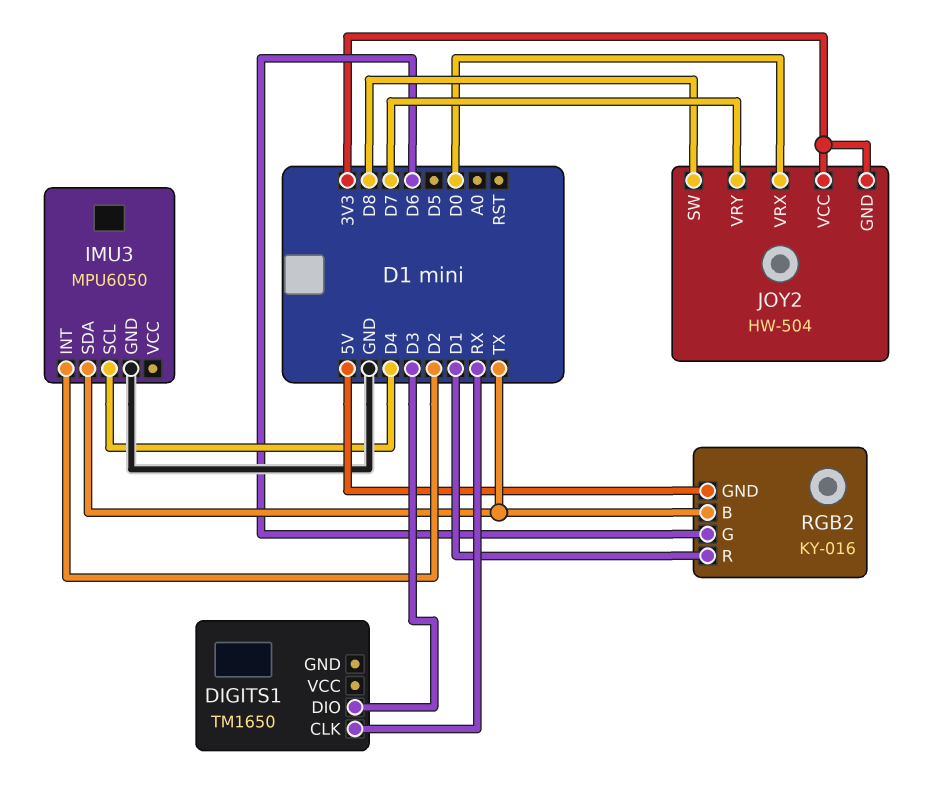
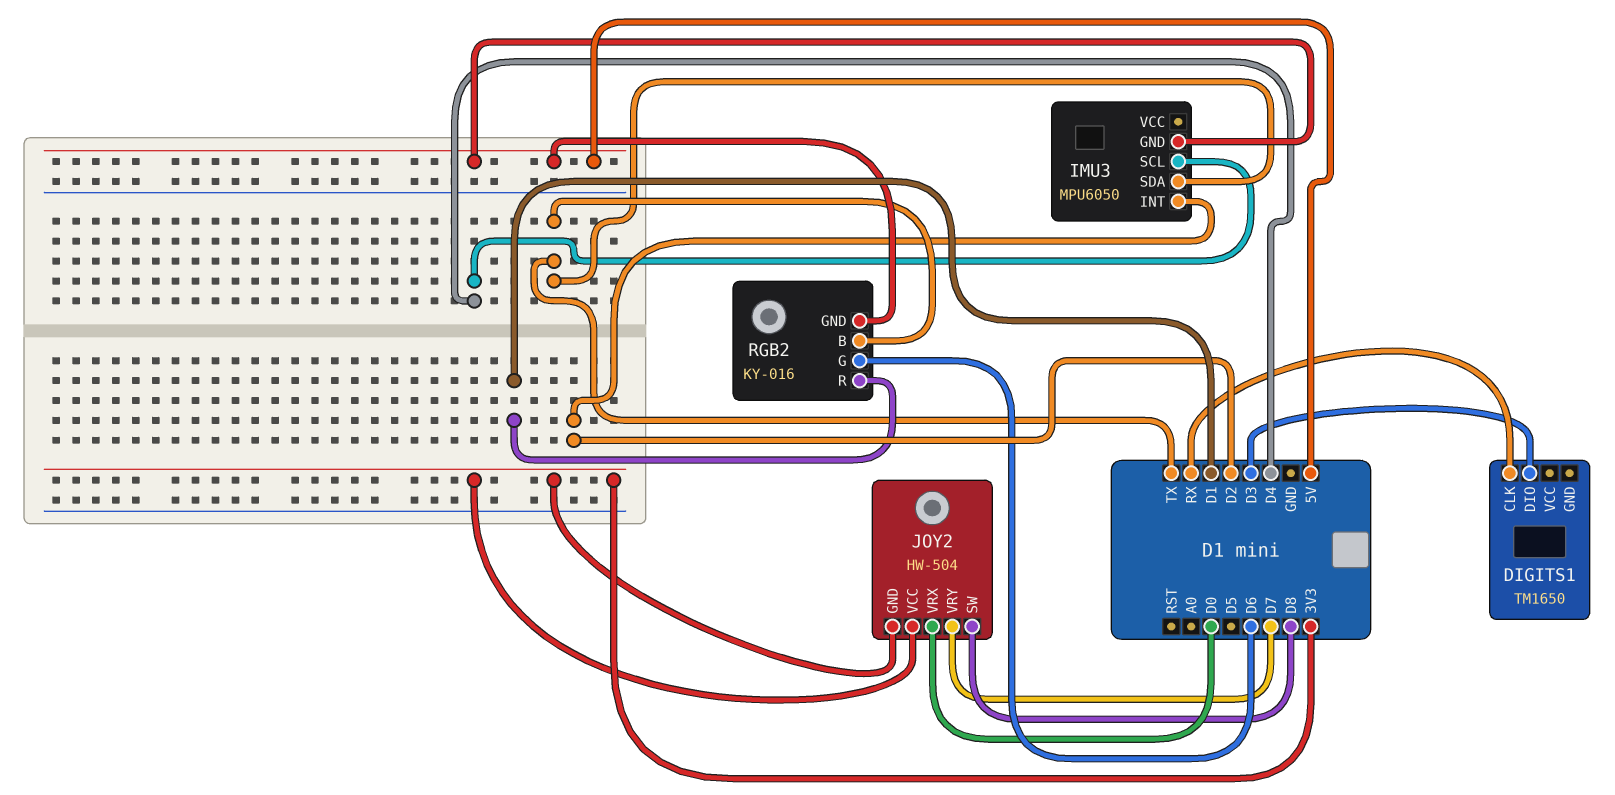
IMU3 pin GND: GND -> 5V

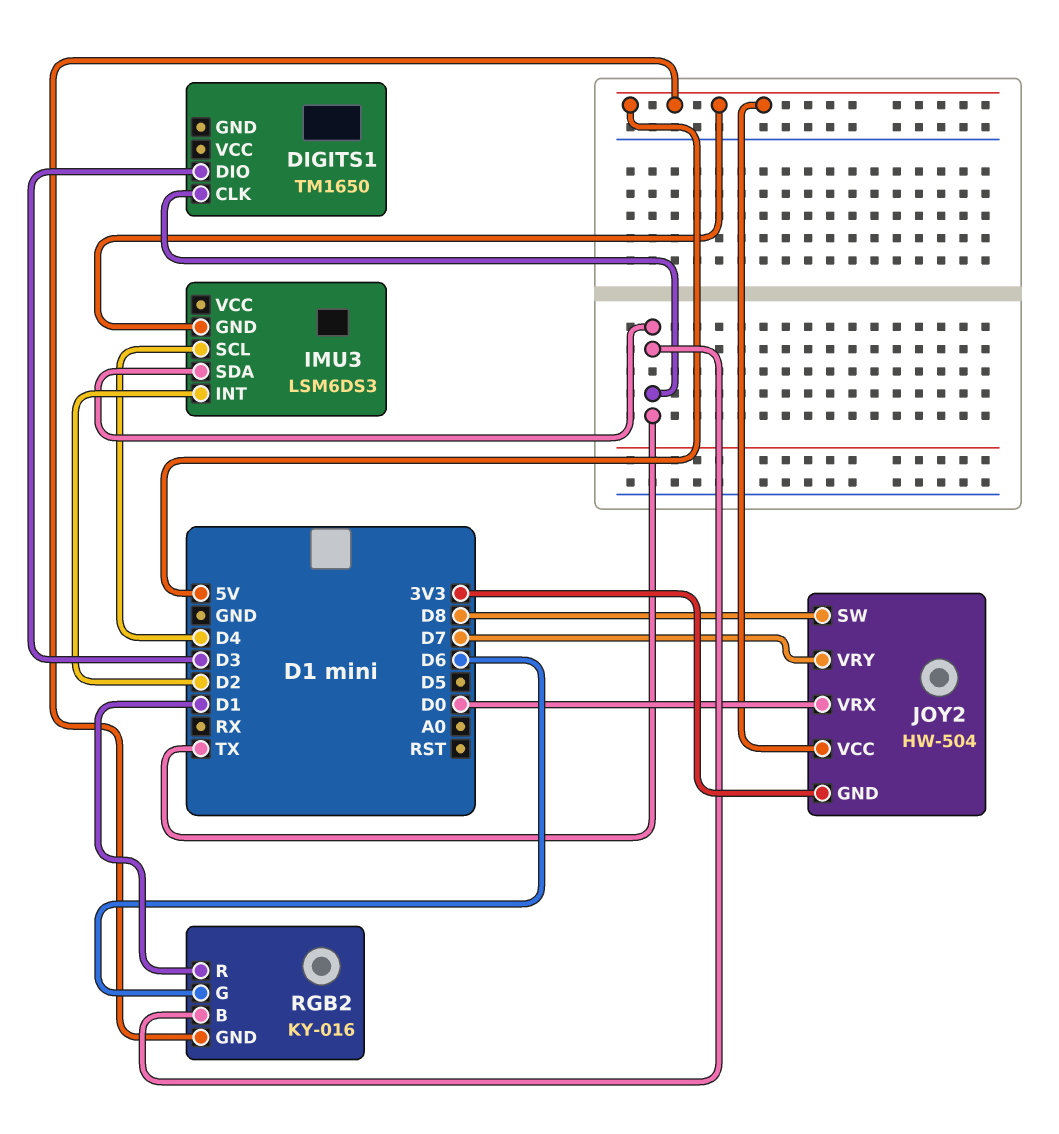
DIGITS1 pin CLK: RX -> TX
IMU3: MPU6050 -> LSM6DS3
JOY2 pin VCC: 3V3 -> 5V

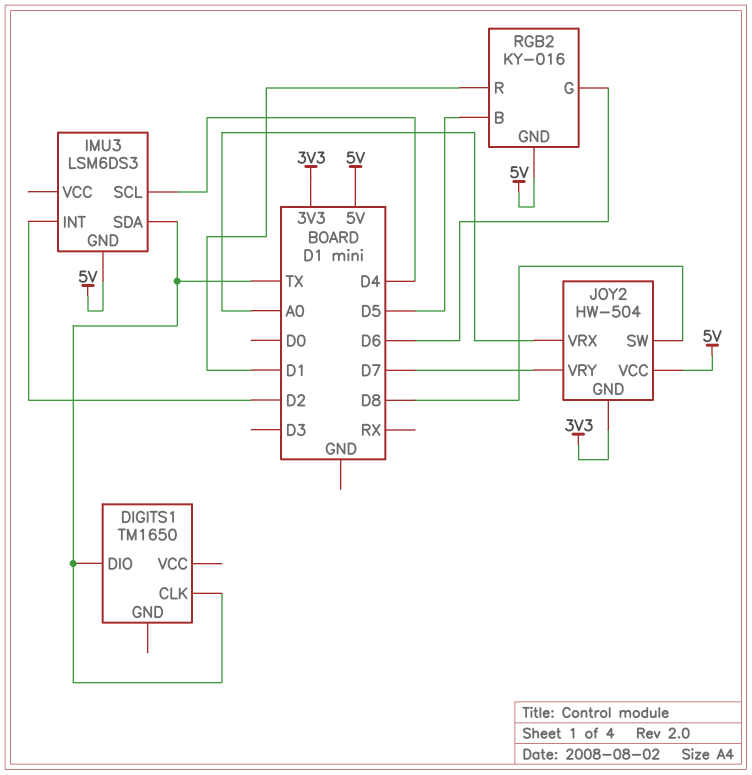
DIGITS1 pin DIO: D3 -> TX
JOY2 pin VRX: D0 -> A0
RGB2 pin B: TX -> D5

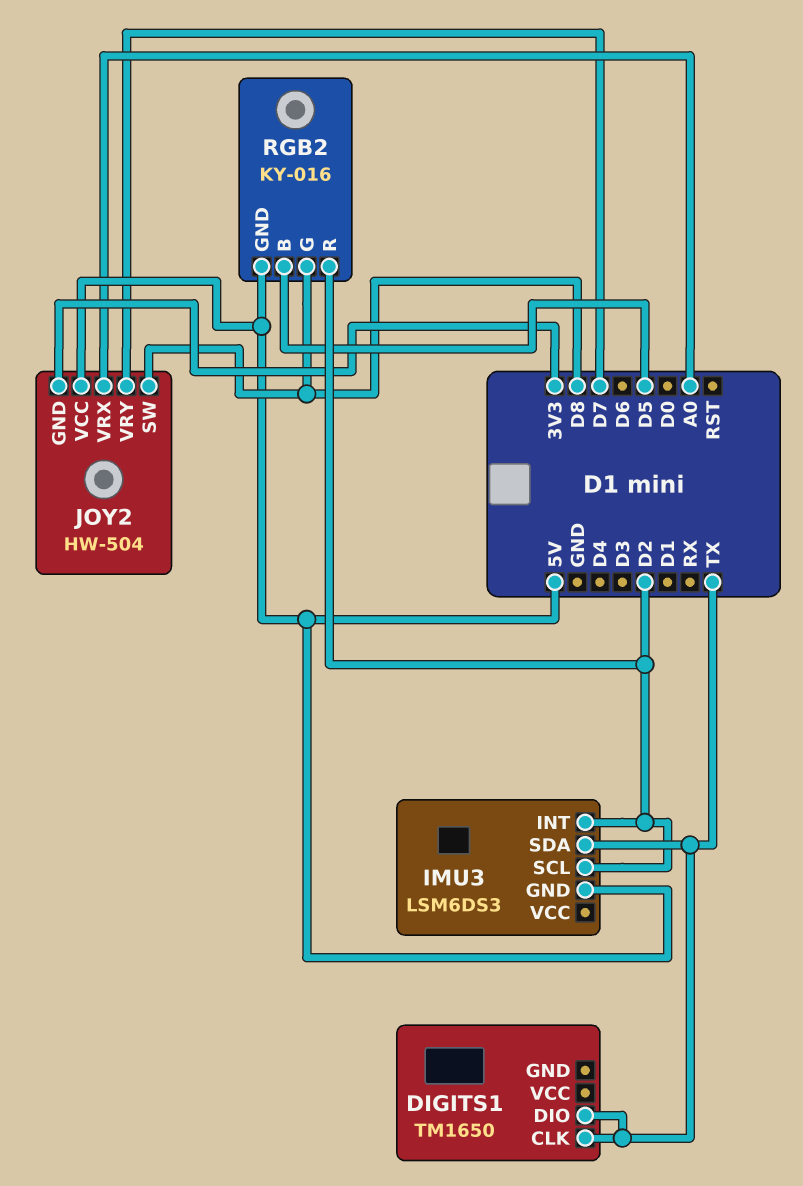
IMU3 pin SCL: D4 -> D2
RGB2 pin G: D6 -> D8
RGB2 pin R: D1 -> D2

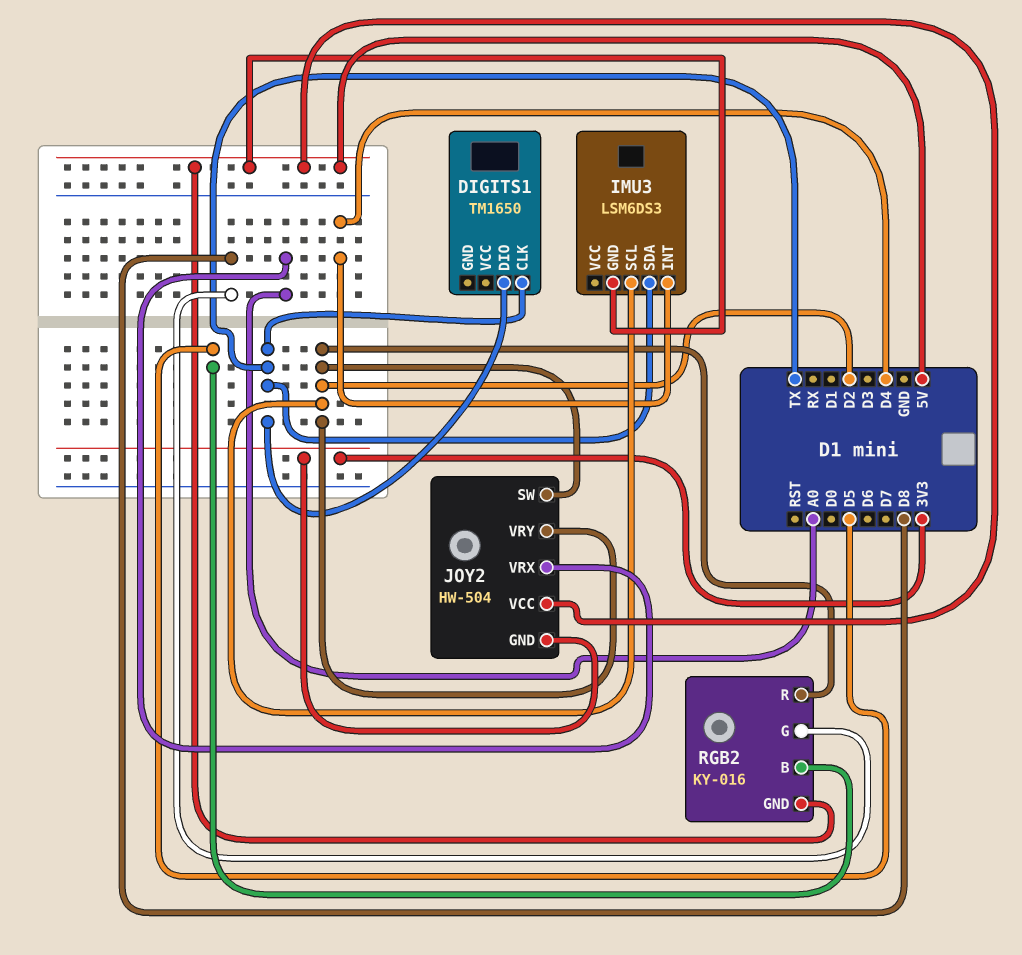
IMU3 pin INT: D2 -> D4
JOY2 pin SW: D8 -> D2
JOY2 pin VRY: D7 -> D2

